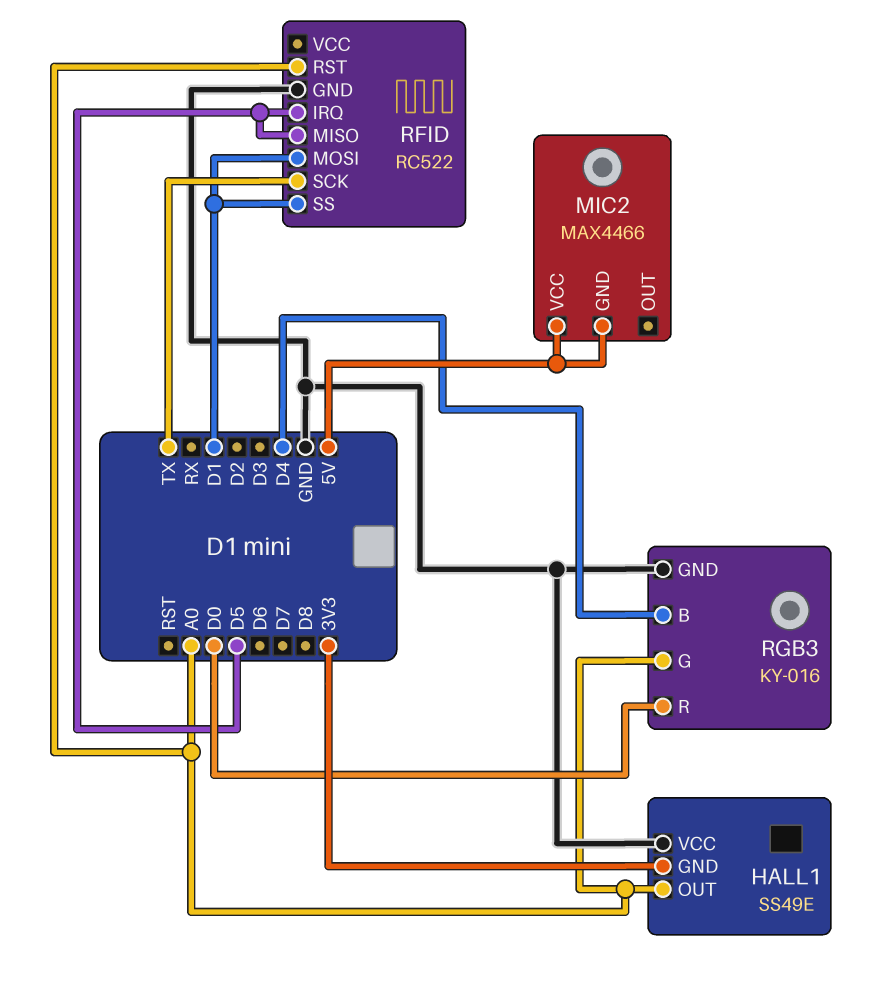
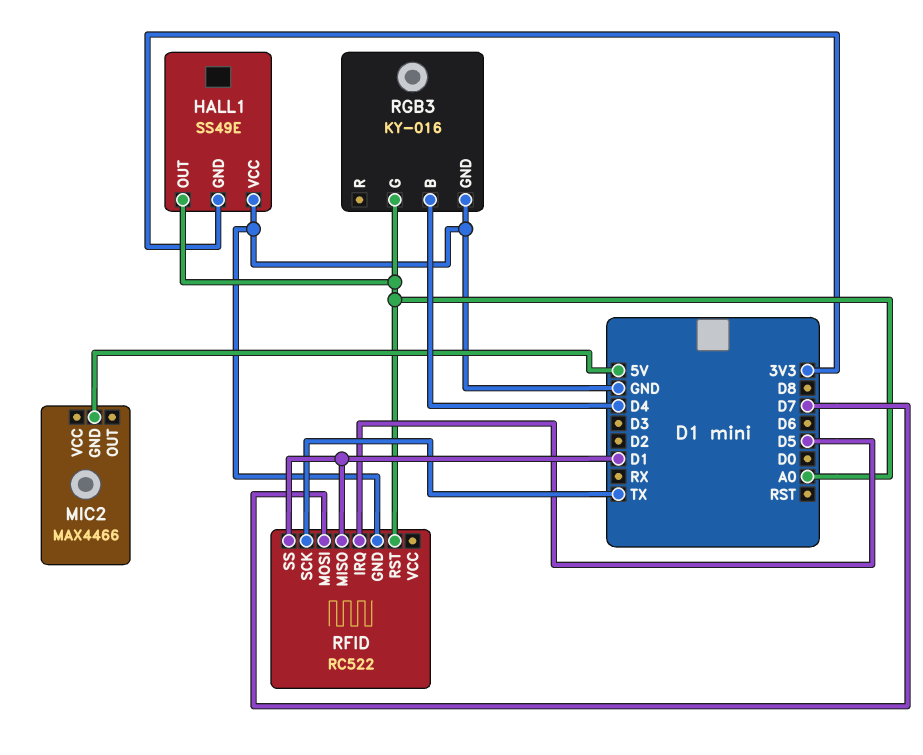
MIC2 pin VCC: 5V -> none
RFID pin MISO: D5 -> D1
RFID pin MOSI: D1 -> D7
RGB3 pin R: D0 -> none

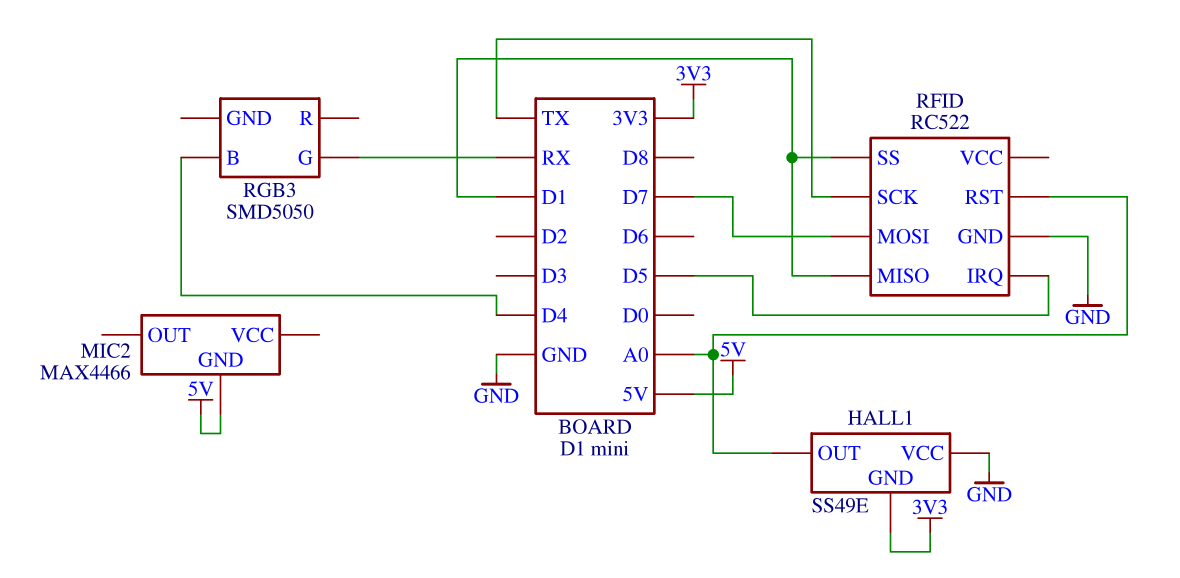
RGB3: KY-016 -> SMD5050
RGB3 pin G: A0 -> RX
RGB3 pin GND: GND -> none

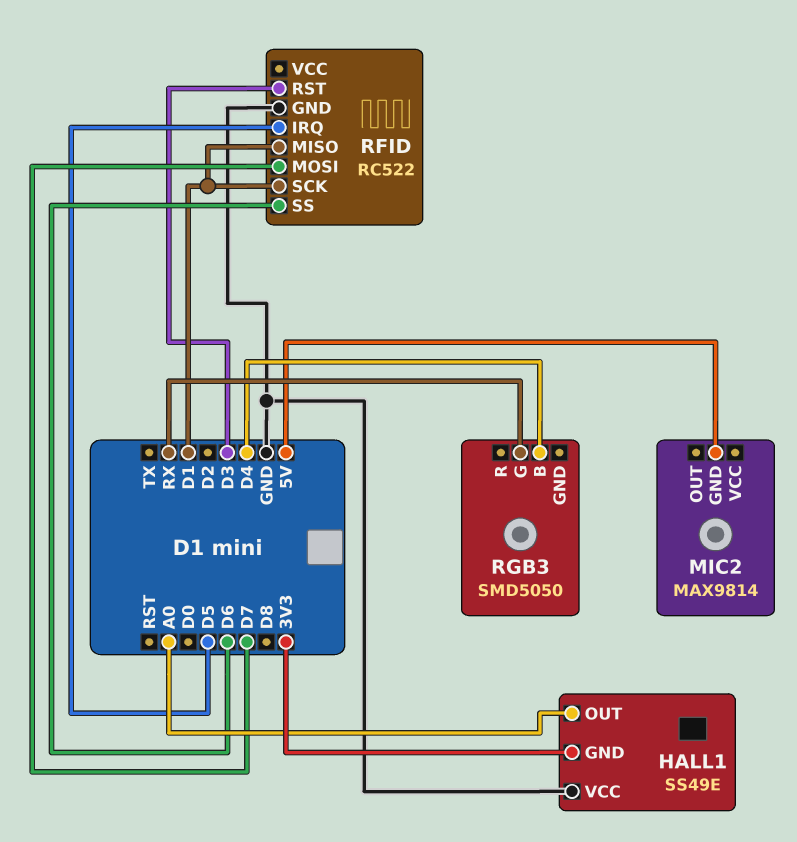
MIC2: MAX4466 -> MAX9814
RFID pin RST: A0 -> D3
RFID pin SCK: TX -> D1
RFID pin SS: D1 -> D6

